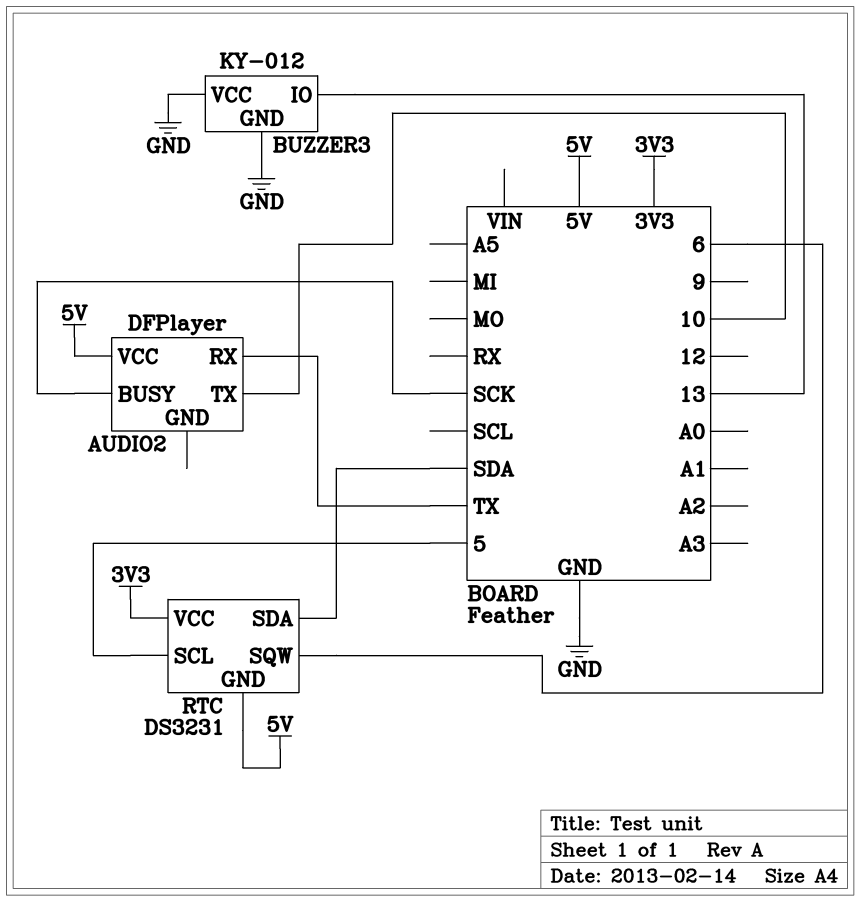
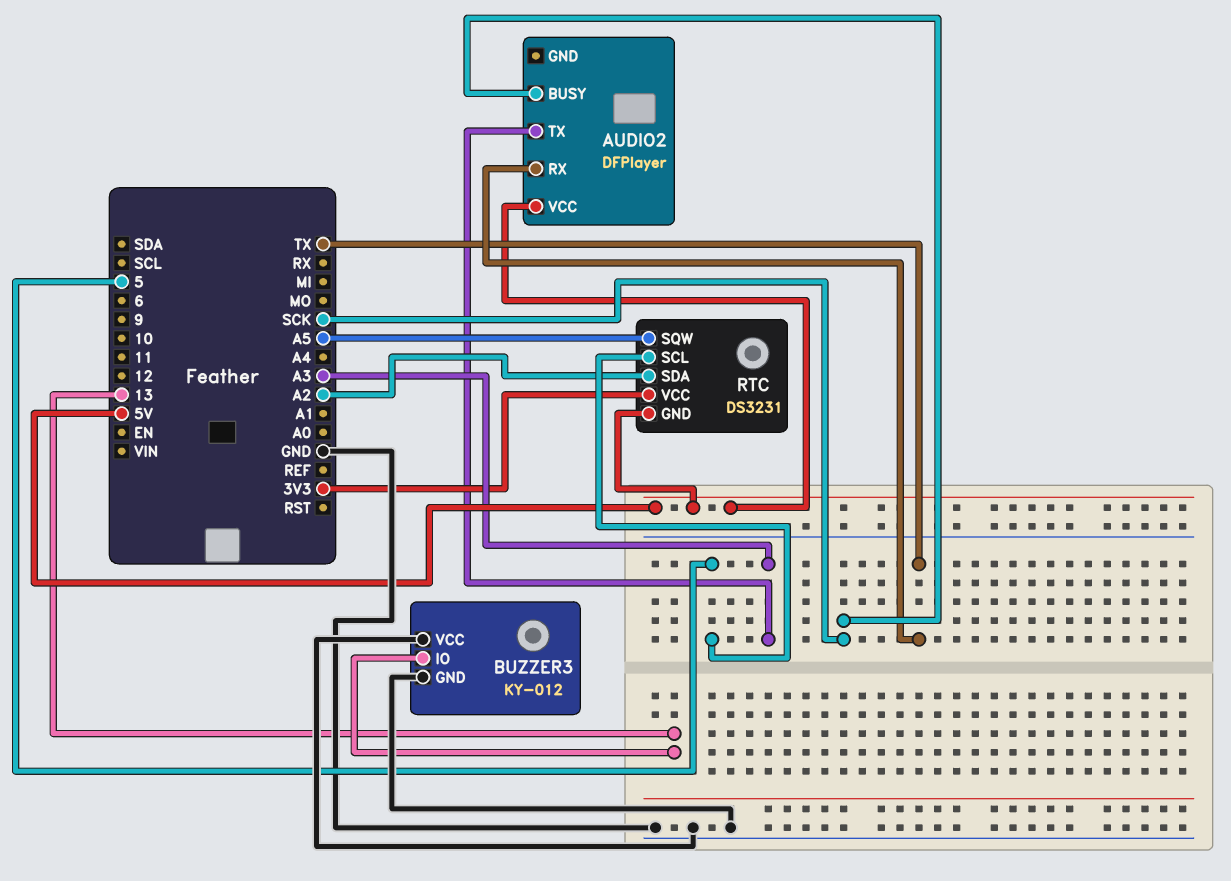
AUDIO2 pin TX: 10 -> A3
RTC pin SDA: SDA -> A2
RTC pin SQW: 6 -> A5

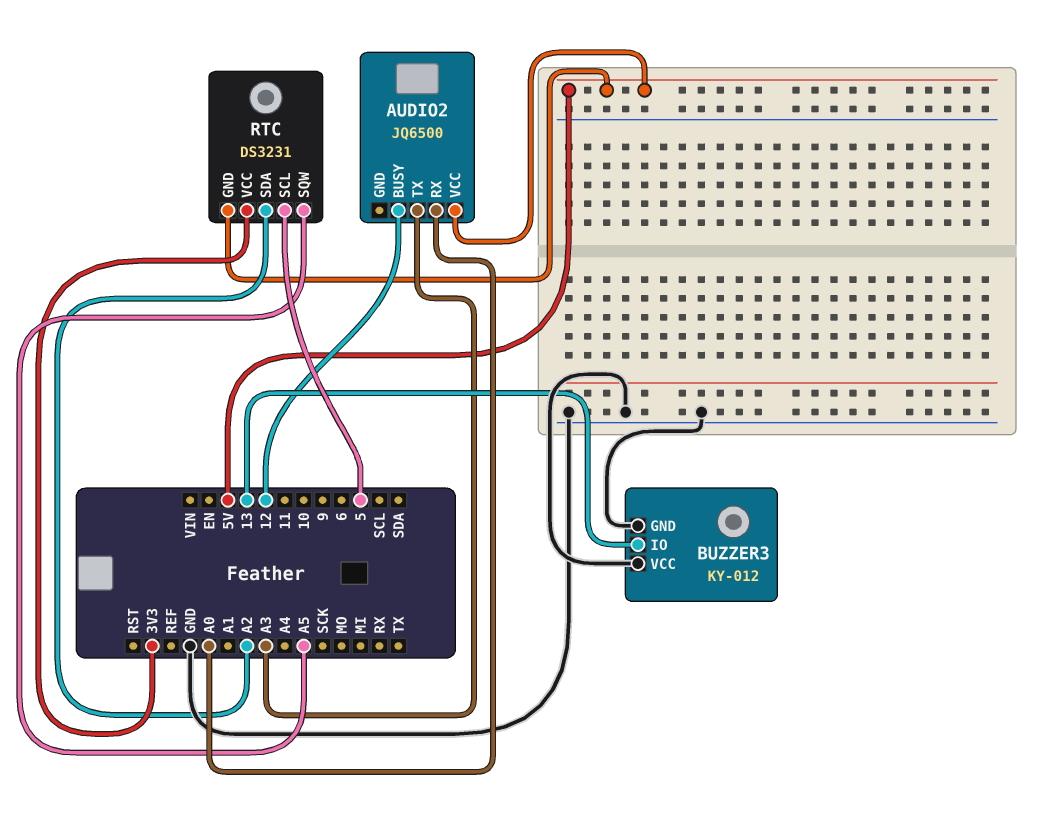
AUDIO2: DFPlayer -> JQ6500
AUDIO2 pin BUSY: SCK -> 12
AUDIO2 pin RX: TX -> A0

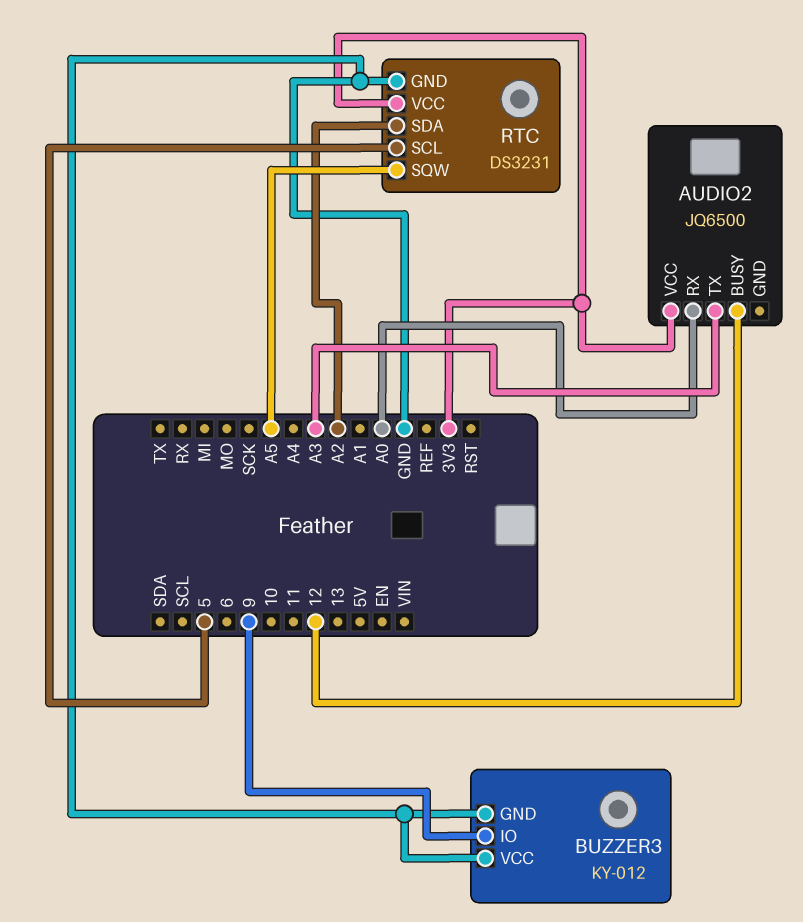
AUDIO2 pin VCC: 5V -> 3V3
BUZZER3 pin IO: 13 -> 9
RTC pin GND: 5V -> GND

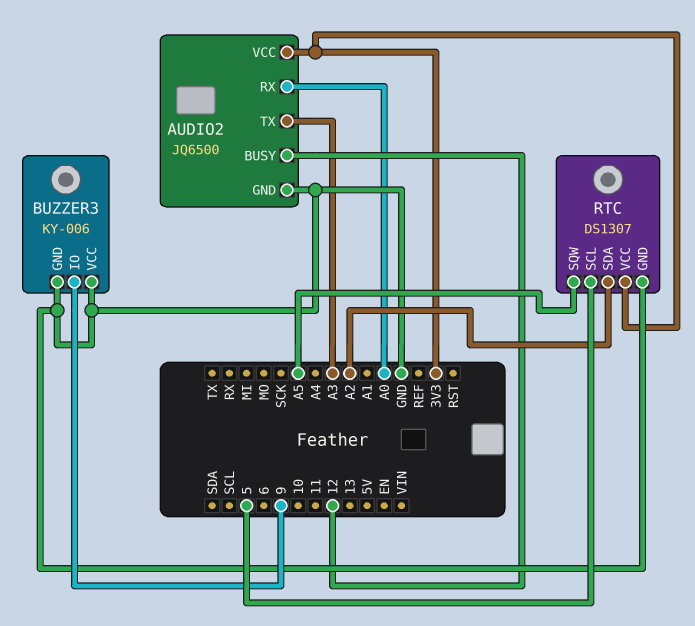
AUDIO2 pin GND: none -> GND
BUZZER3: KY-012 -> KY-006
RTC: DS3231 -> DS1307

